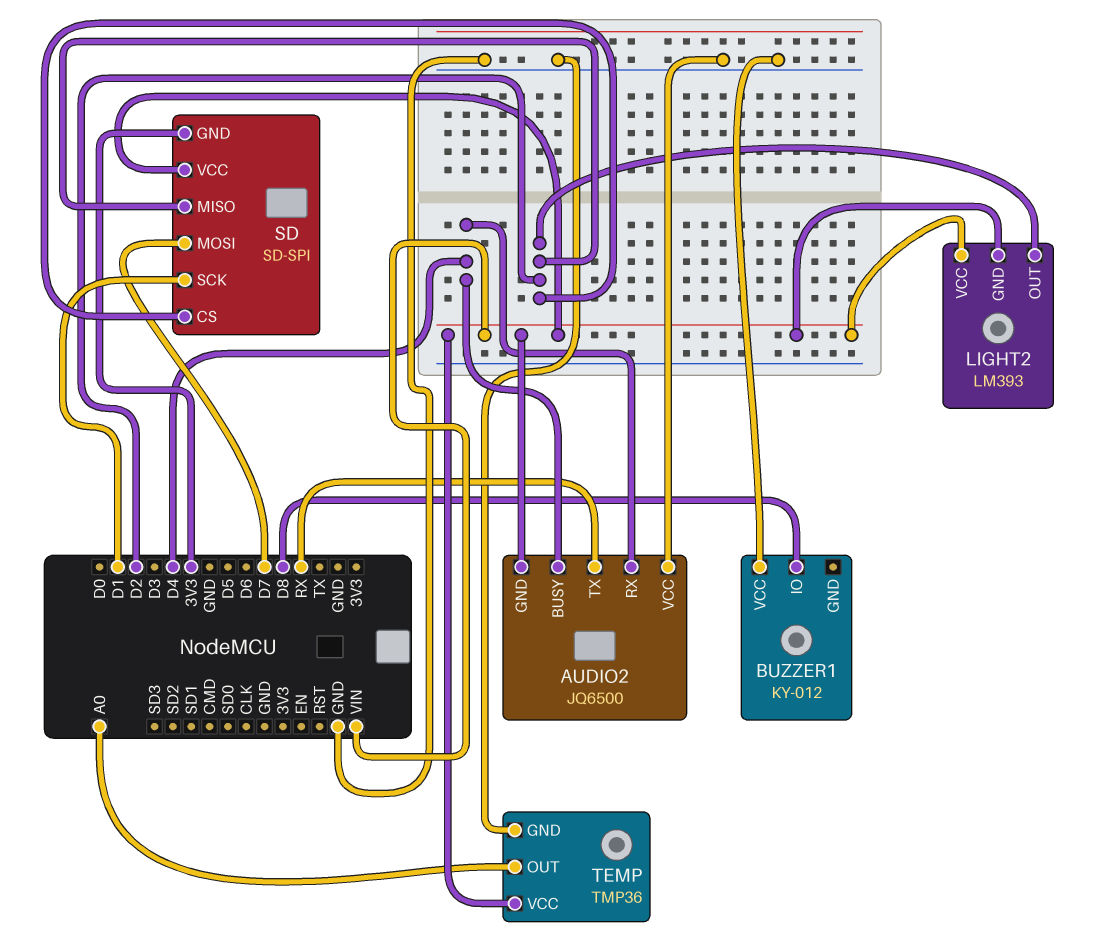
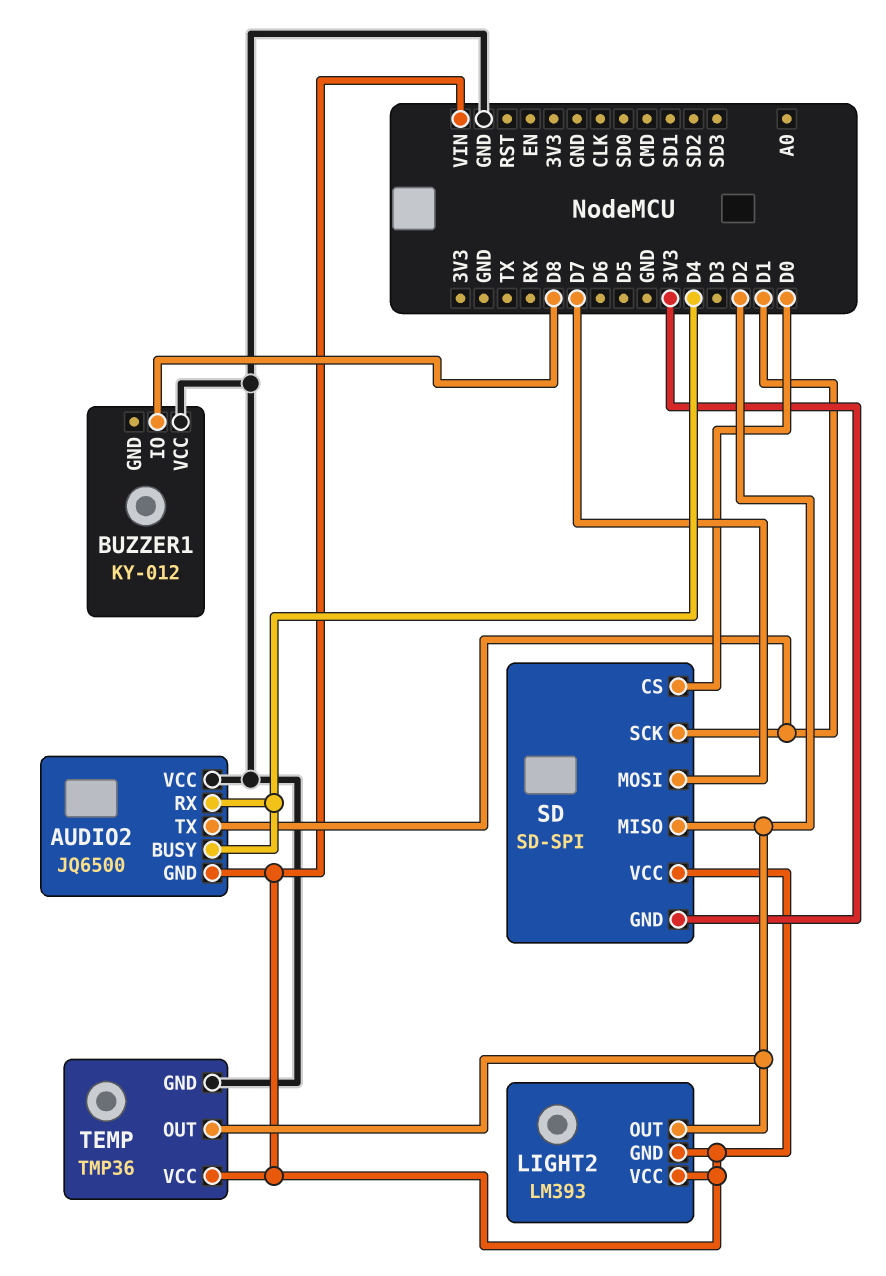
AUDIO2 pin TX: RX -> D1
SD pin CS: D2 -> D0
TEMP pin OUT: A0 -> D2

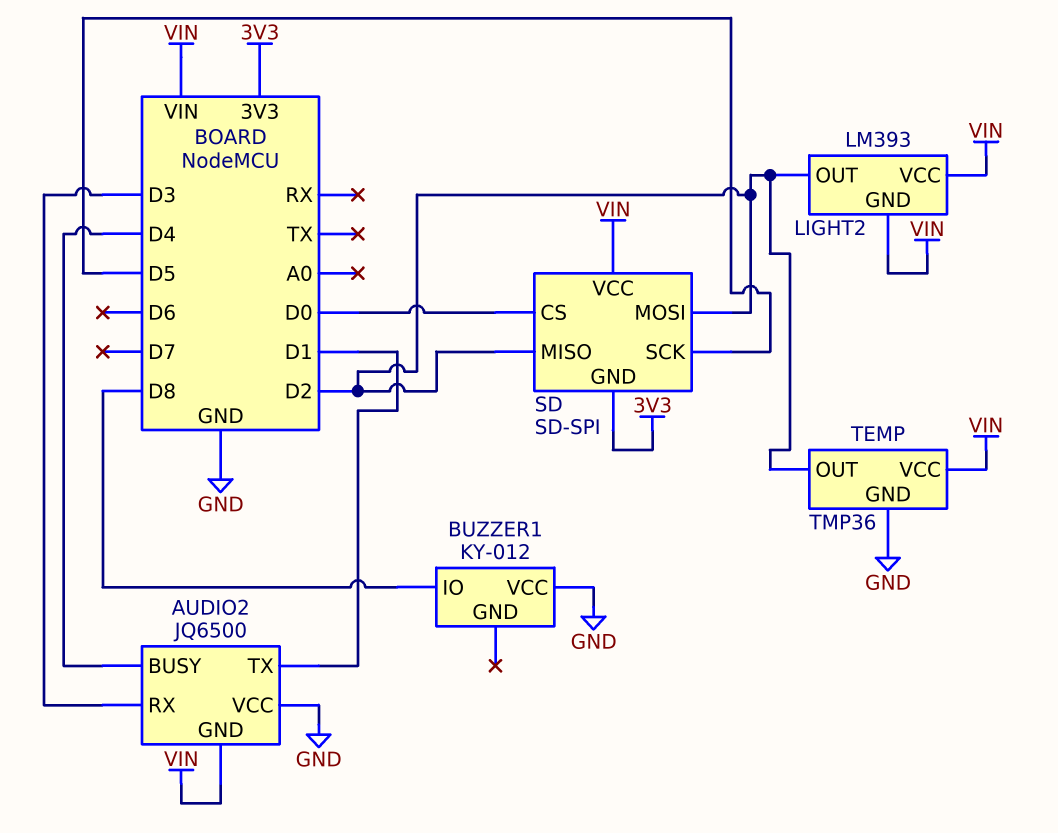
AUDIO2 pin RX: D4 -> D3
SD pin MOSI: D7 -> D2
SD pin SCK: D1 -> D5

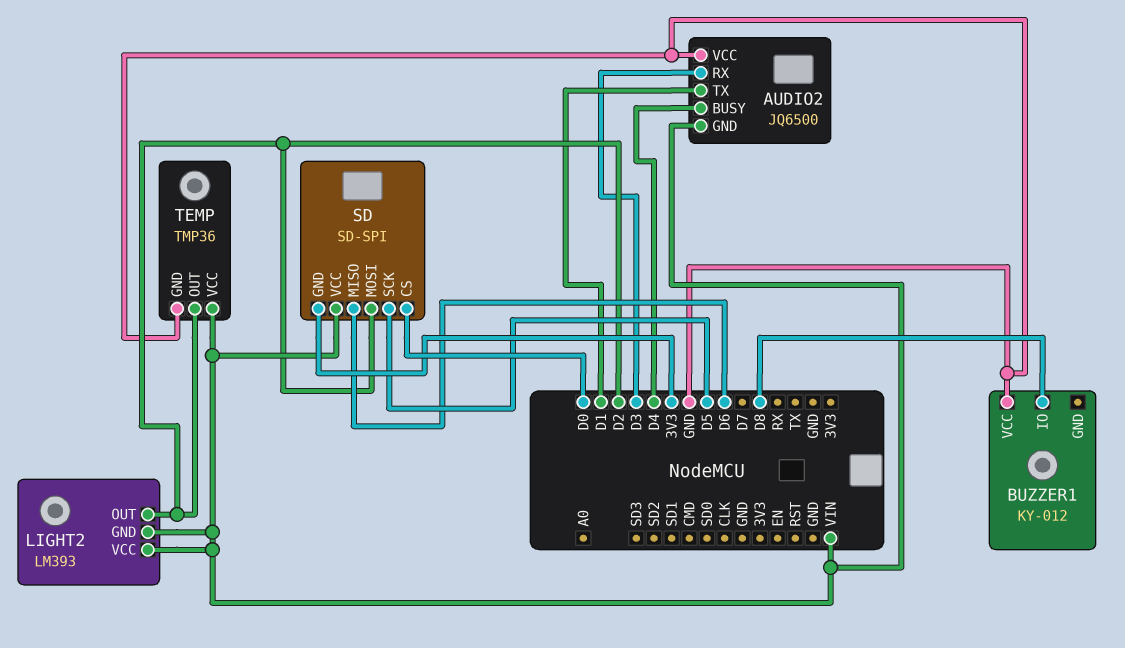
SD pin MISO: D2 -> D6

